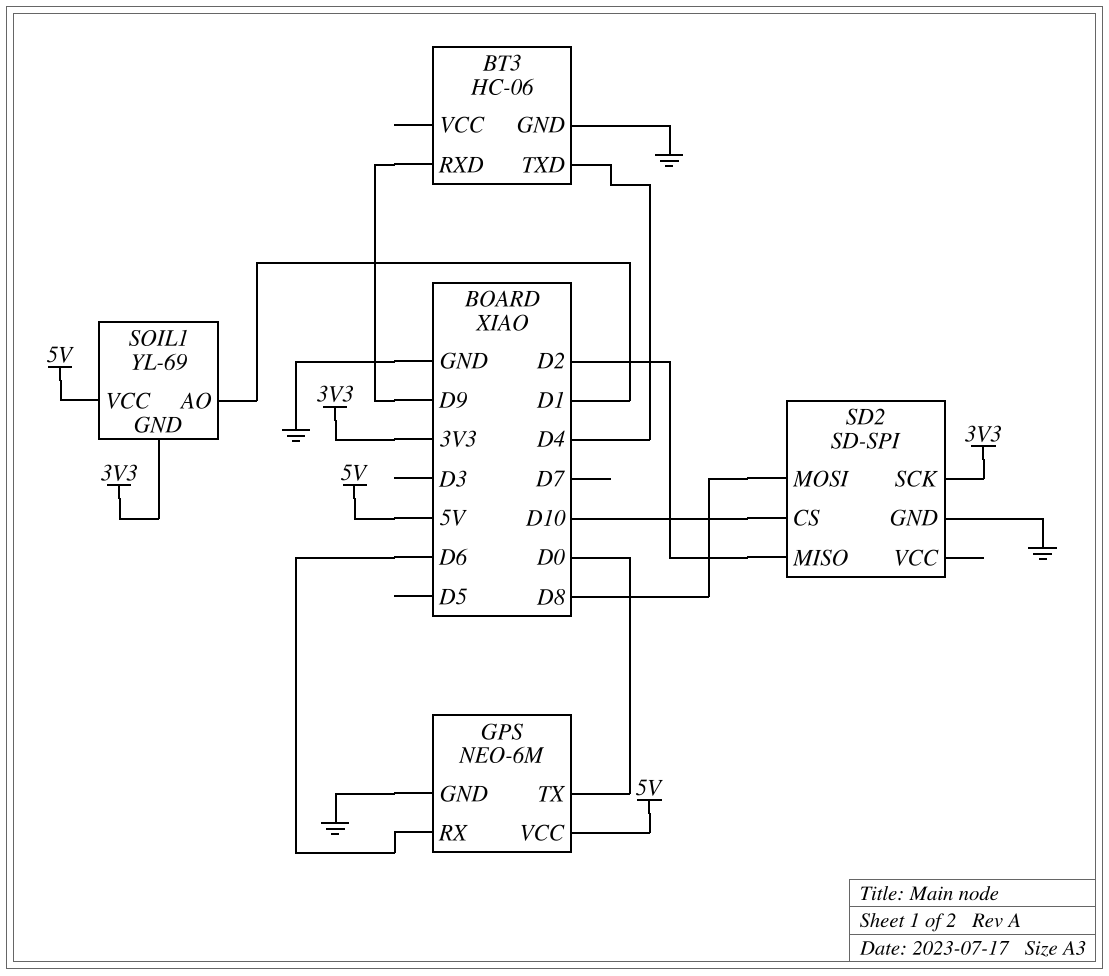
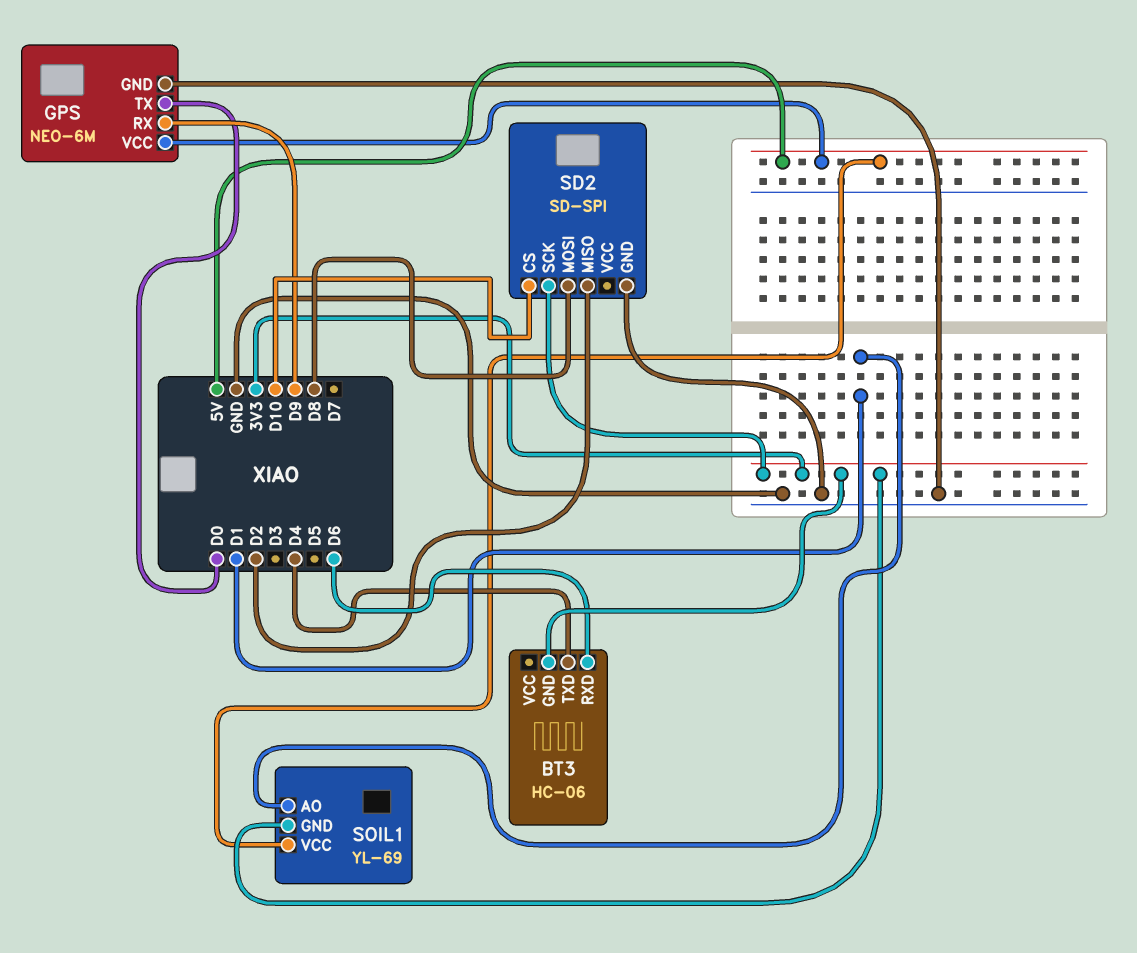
BT3 pin GND: GND -> 3V3
BT3 pin RXD: D9 -> D6
GPS pin RX: D6 -> D9

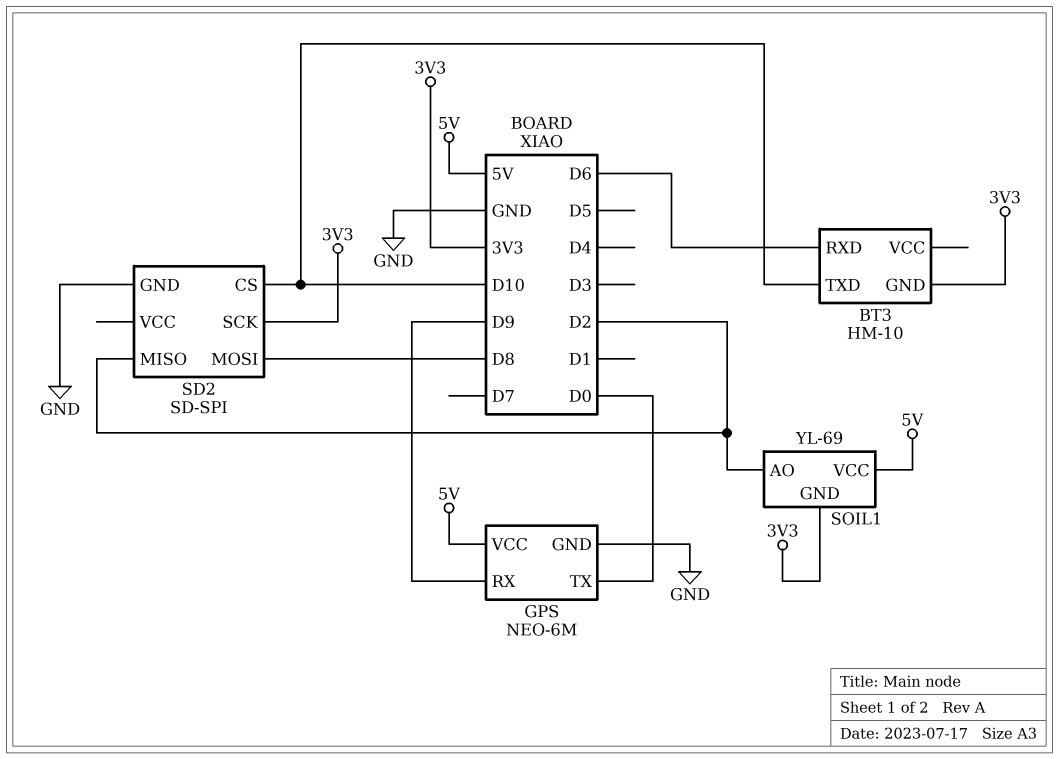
BT3: HC-06 -> HM-10
BT3 pin TXD: D4 -> D10
SOIL1 pin AO: D1 -> D2

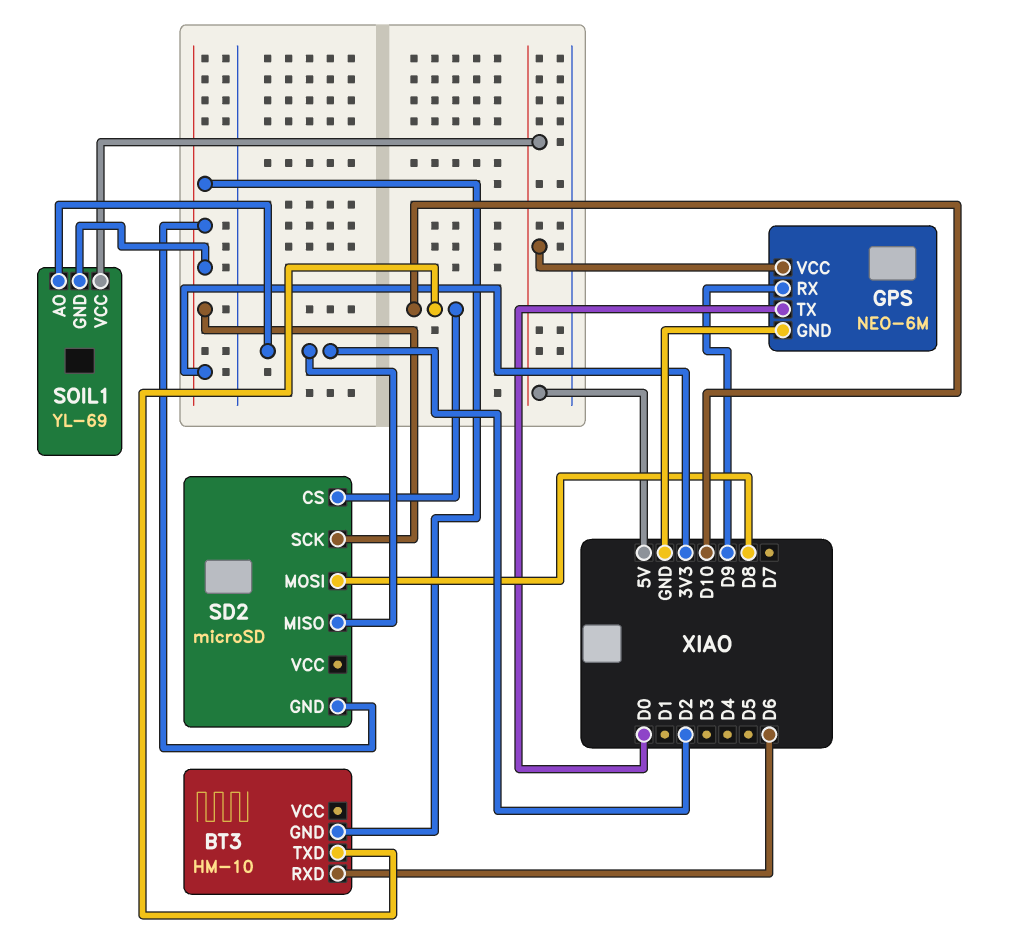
SD2: SD-SPI -> microSD
SD2 pin GND: GND -> 3V3

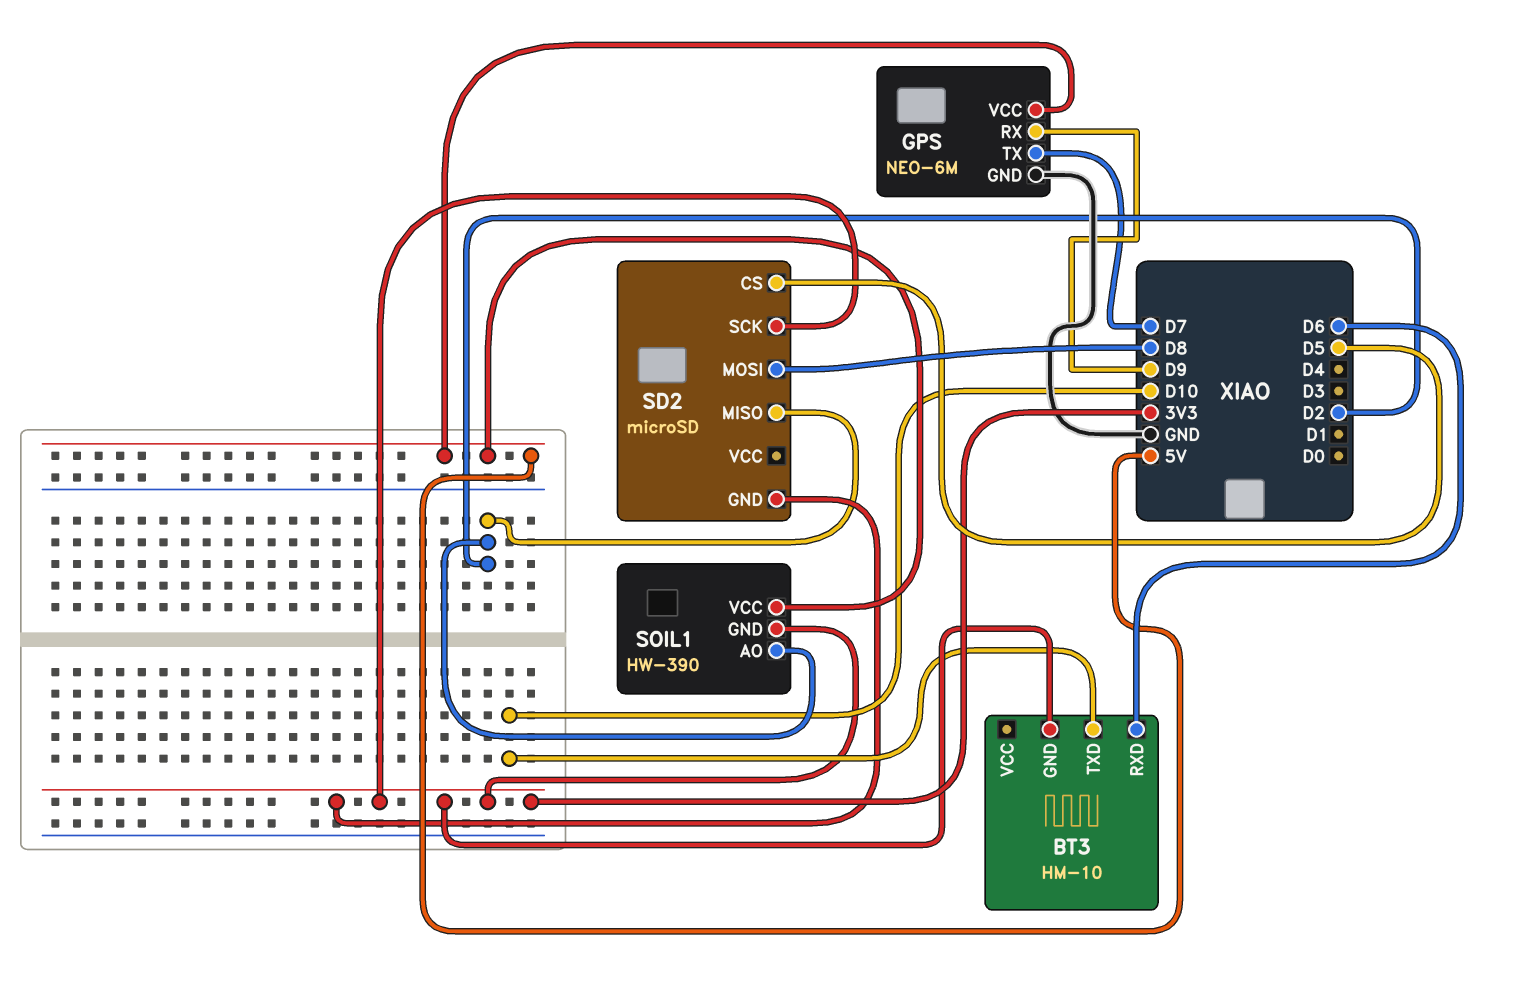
GPS pin TX: D0 -> D7
SD2 pin CS: D10 -> D5
SOIL1: YL-69 -> HW-390

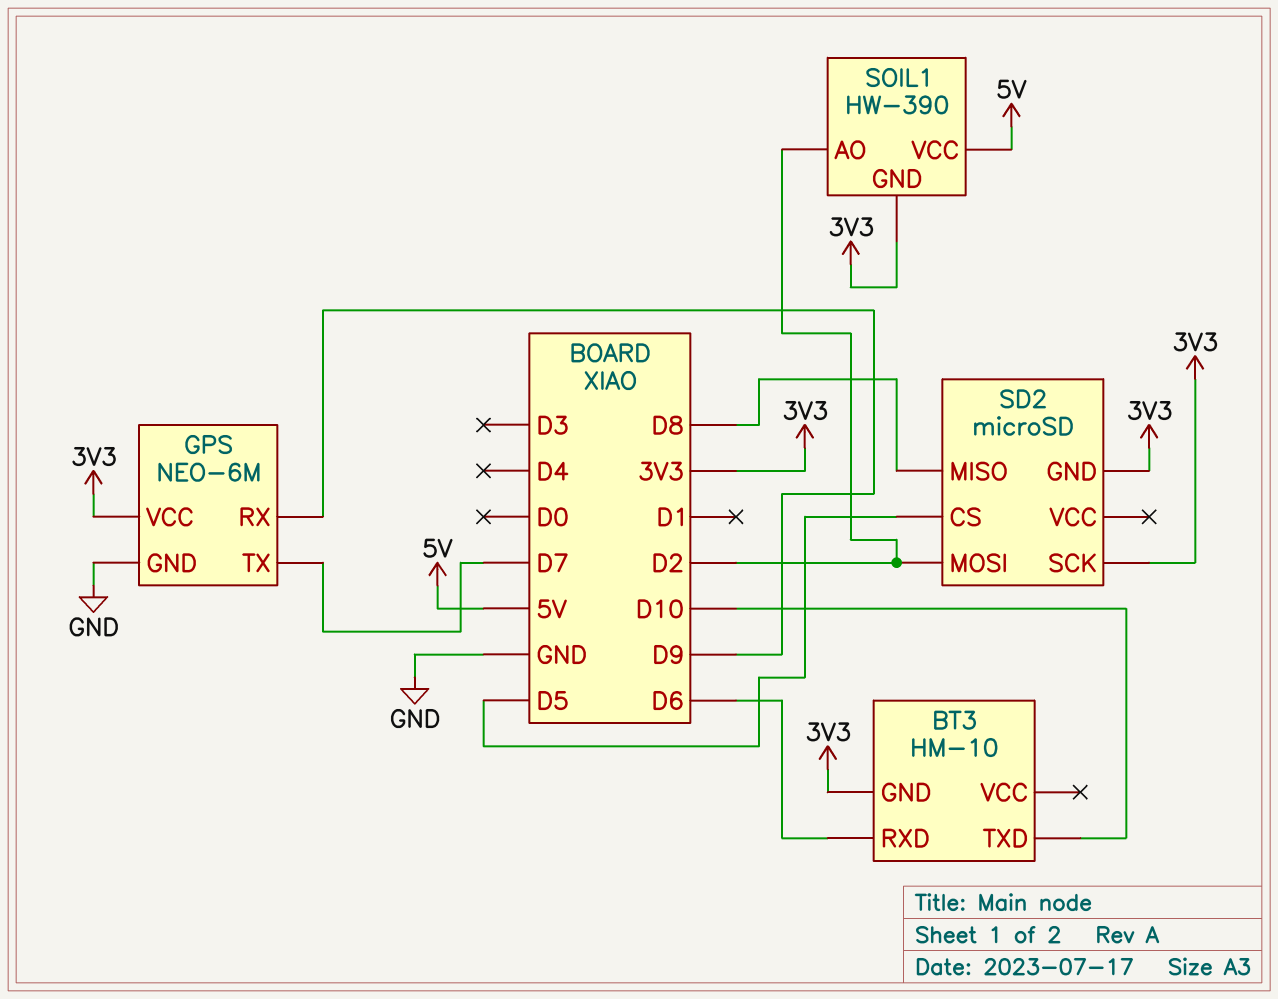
GPS pin VCC: 5V -> 3V3
SD2 pin MISO: D2 -> D8
SD2 pin MOSI: D8 -> D2

